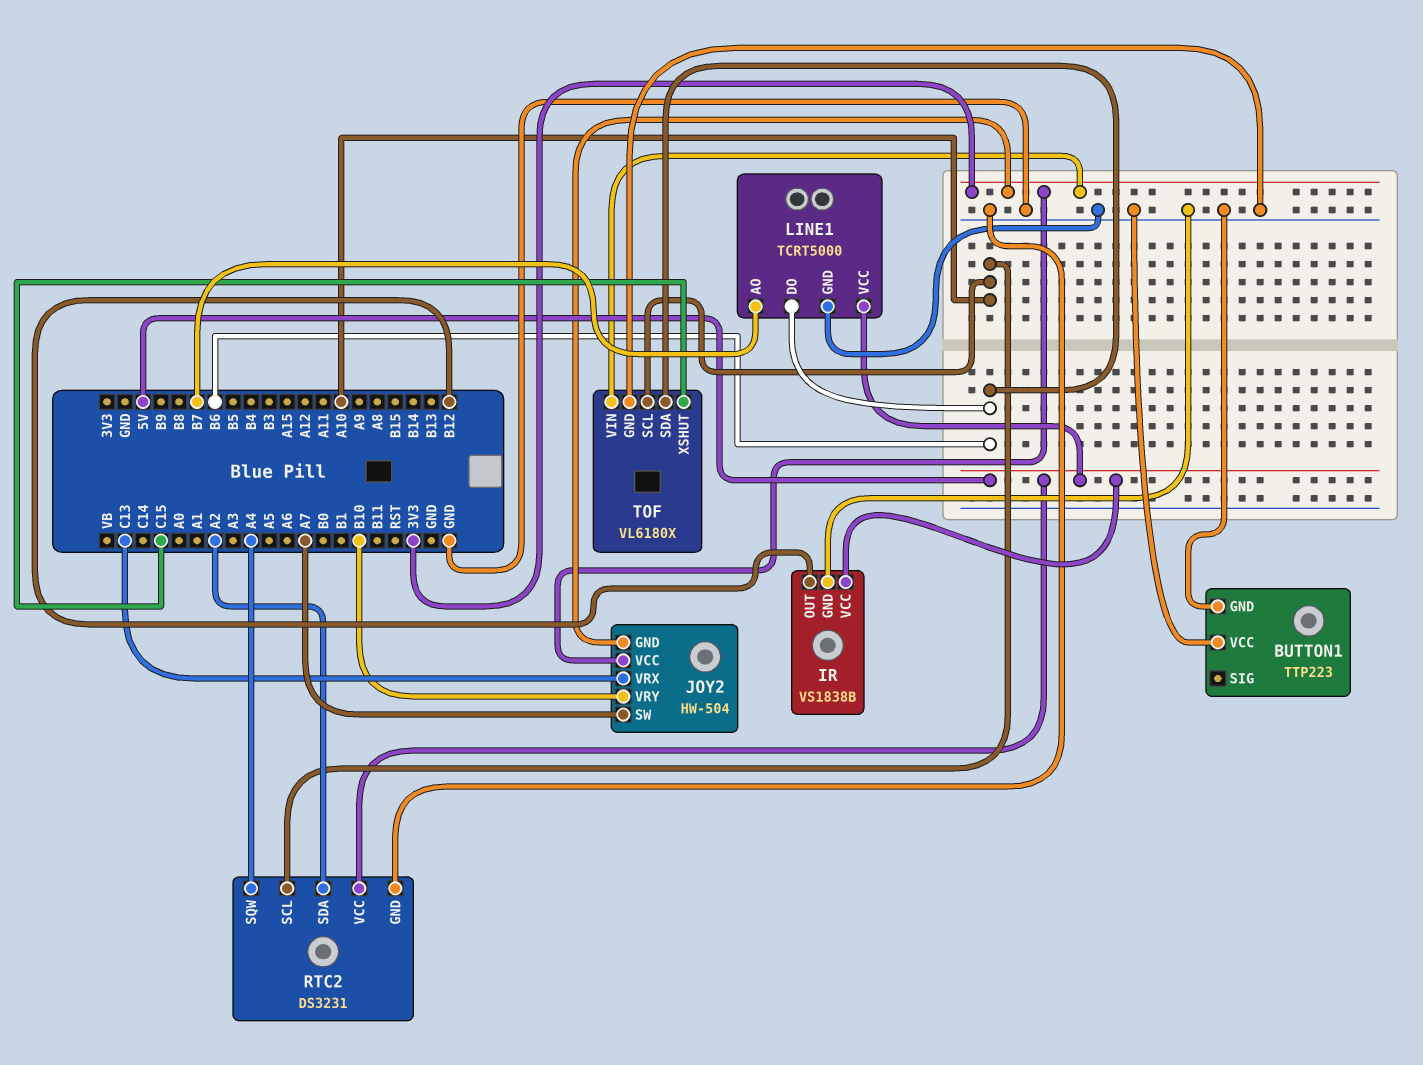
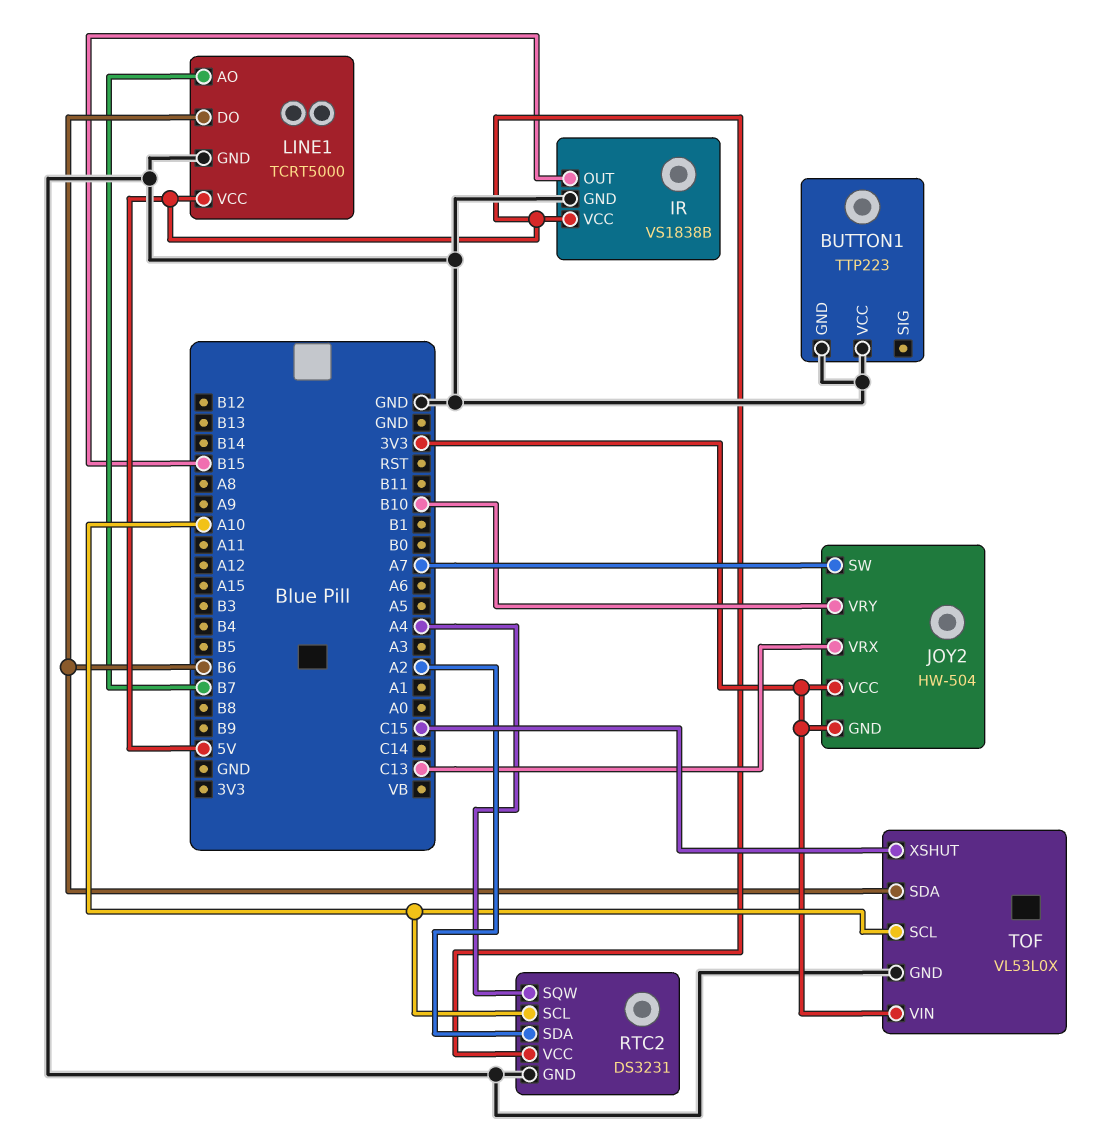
IR pin OUT: B12 -> B15
TOF: VL6180X -> VL53L0X

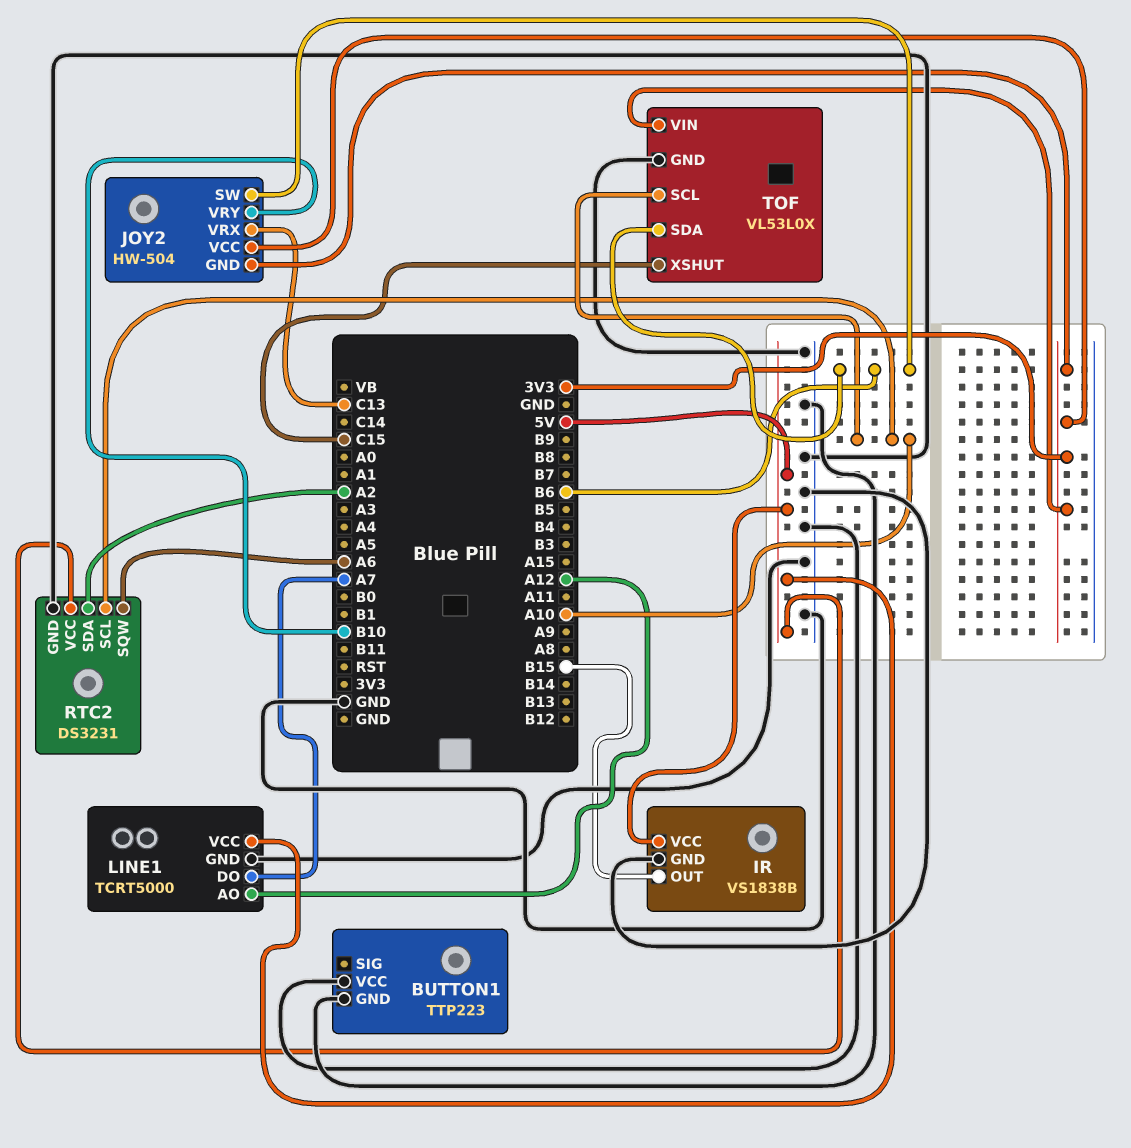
JOY2 pin SW: A7 -> B6
LINE1 pin AO: B7 -> A12
LINE1 pin DO: B6 -> A7
RTC2 pin SQW: A4 -> A6

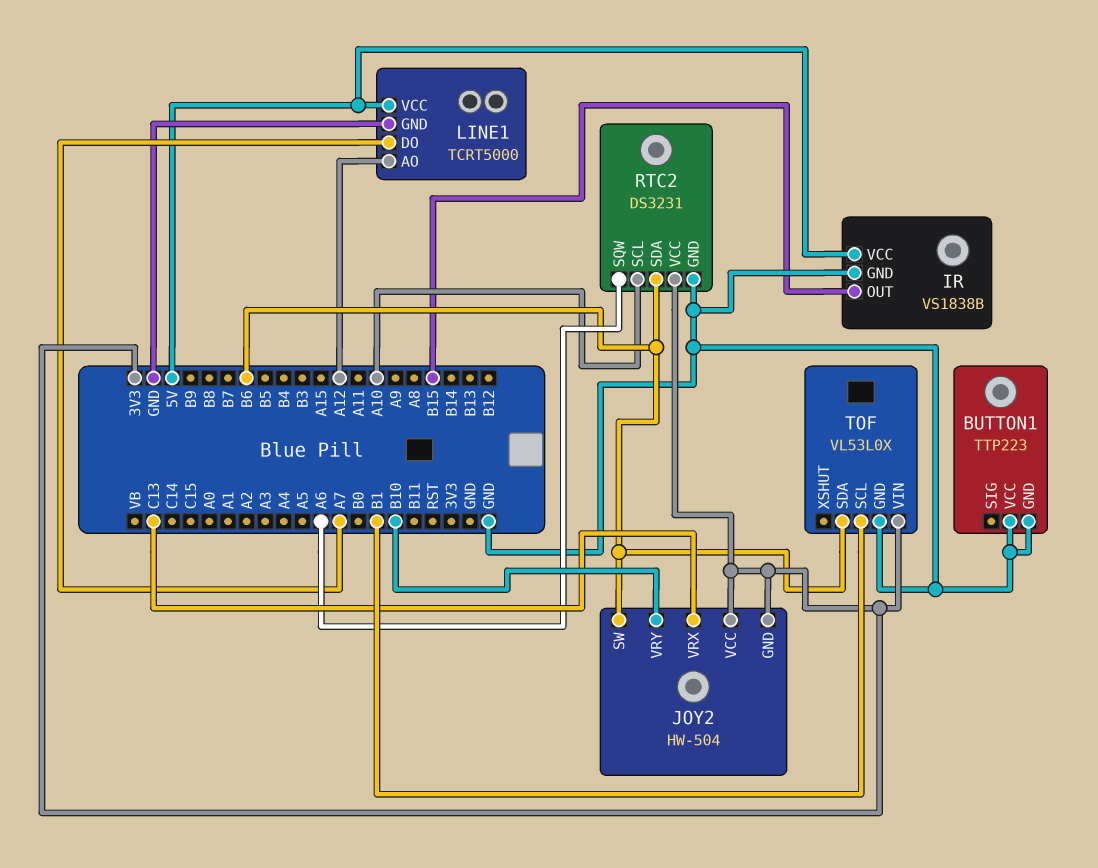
RTC2 pin SDA: A2 -> B6
RTC2 pin VCC: 5V -> 3V3
TOF pin SCL: A10 -> B1
TOF pin XSHUT: C15 -> none

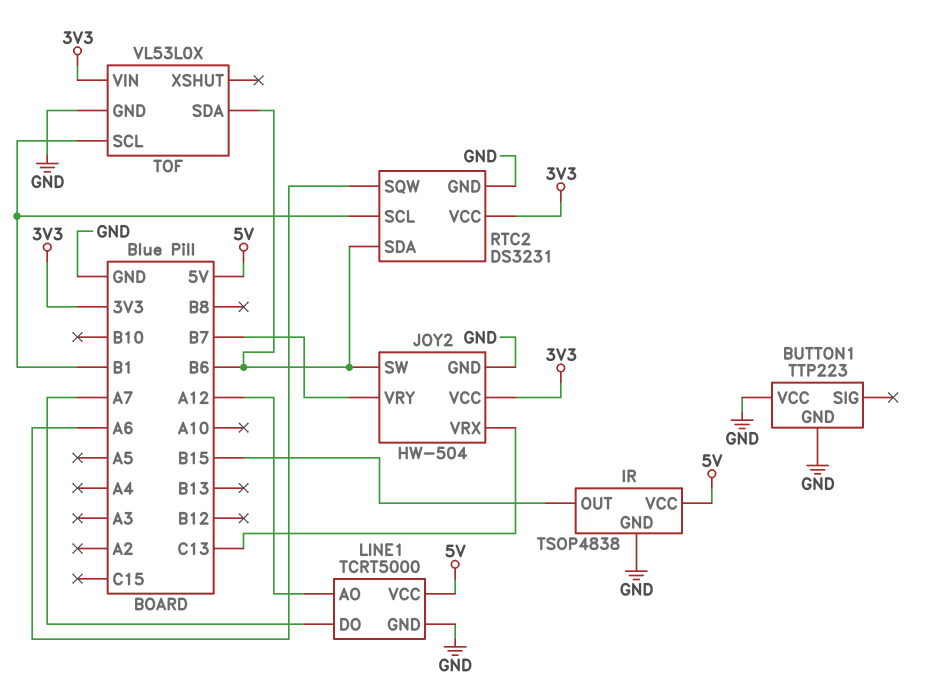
IR: VS1838B -> TSOP4838
JOY2 pin GND: 3V3 -> GND
JOY2 pin VRY: B10 -> B7
RTC2 pin SCL: A10 -> B1

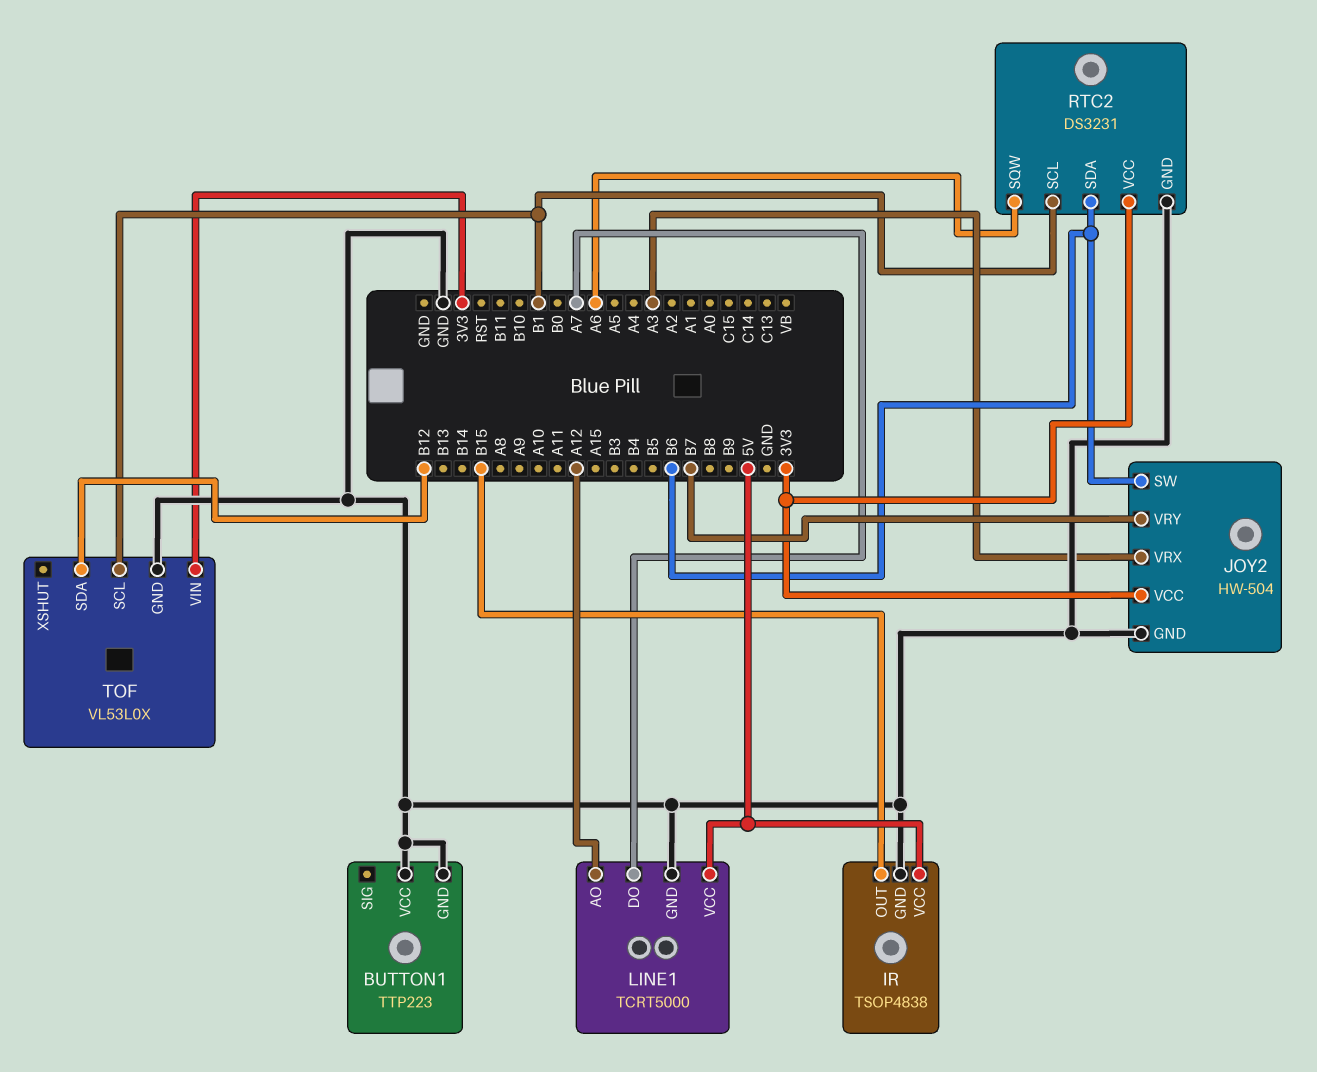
JOY2 pin VRX: C13 -> A3
TOF pin SDA: B6 -> B12

